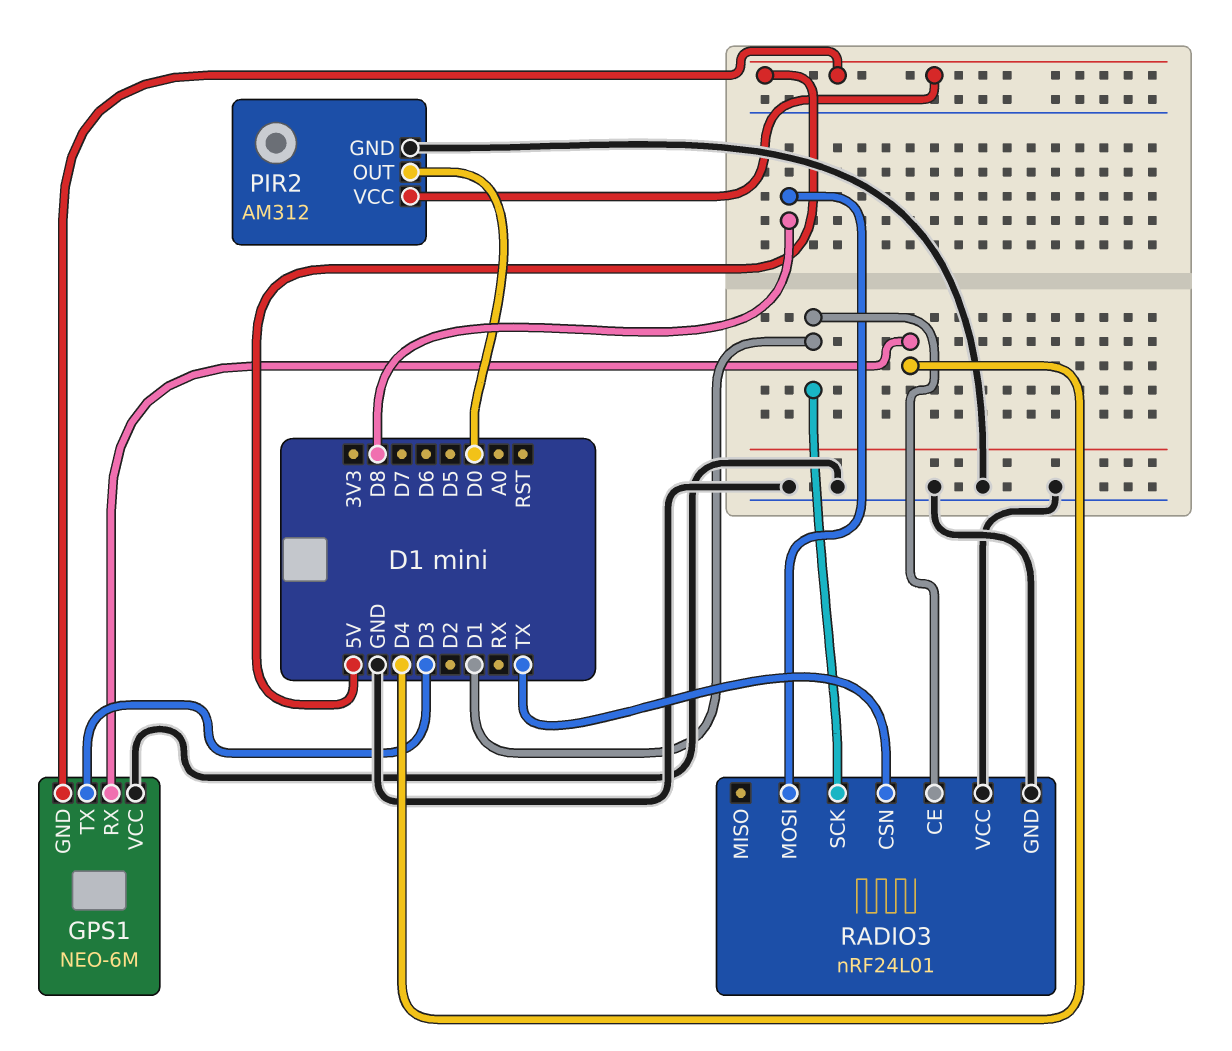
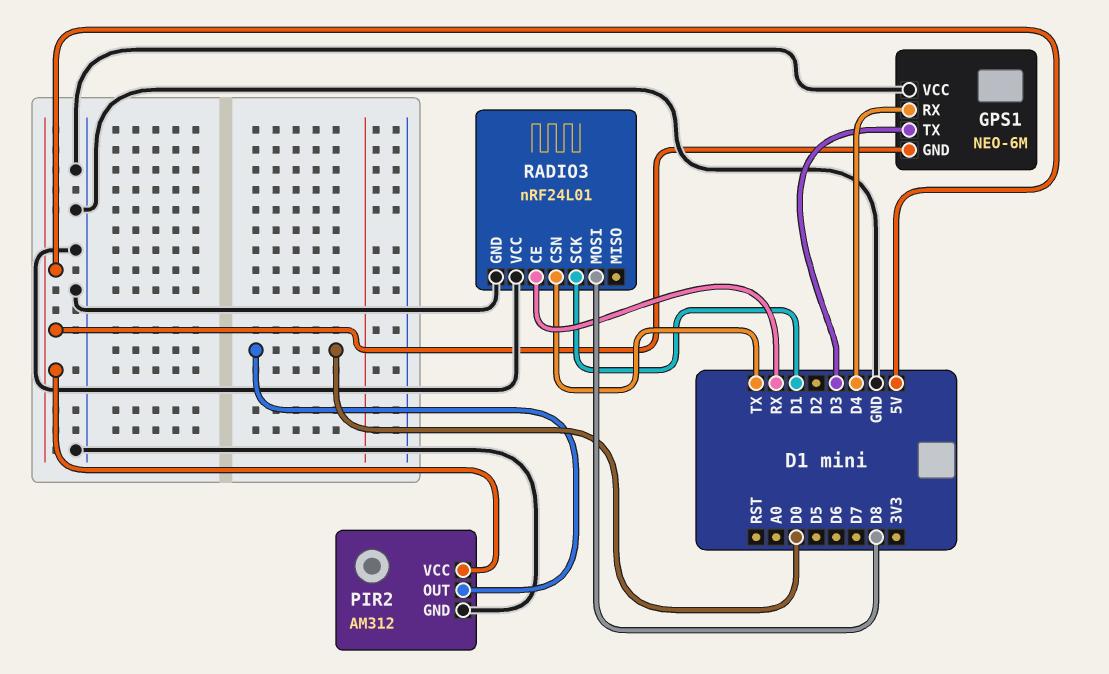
RADIO3 pin CE: D1 -> RX

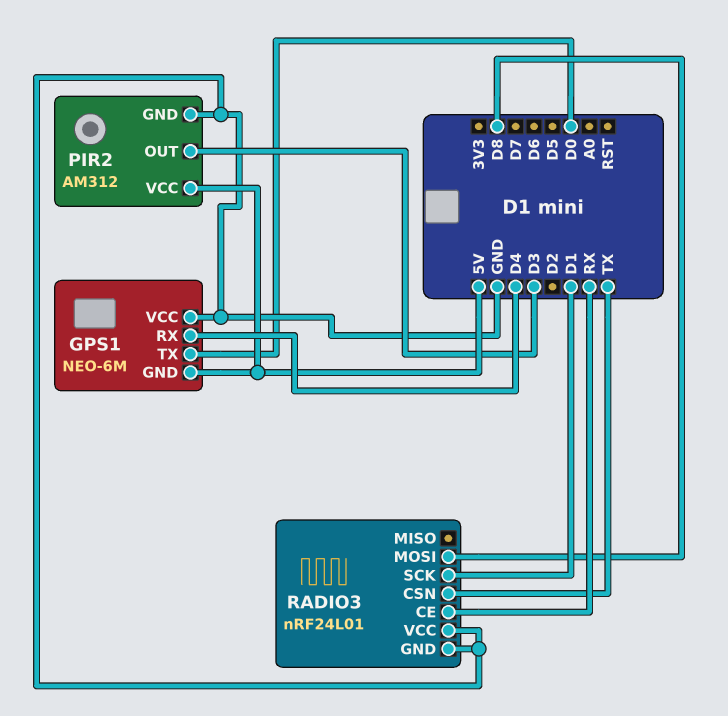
GPS1 pin TX: D3 -> D0
PIR2 pin OUT: D0 -> D3

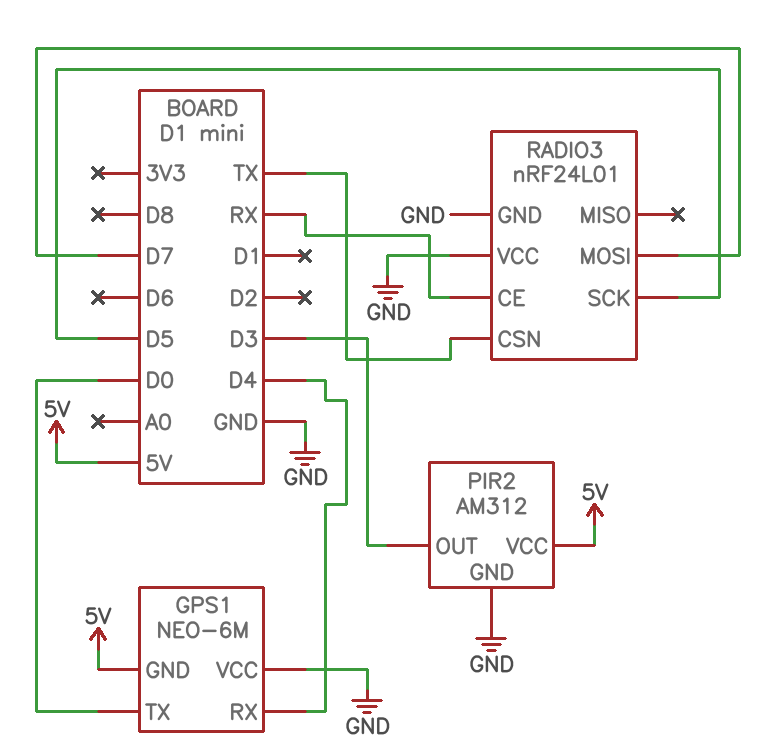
RADIO3 pin MOSI: D8 -> D7
RADIO3 pin SCK: D1 -> D5

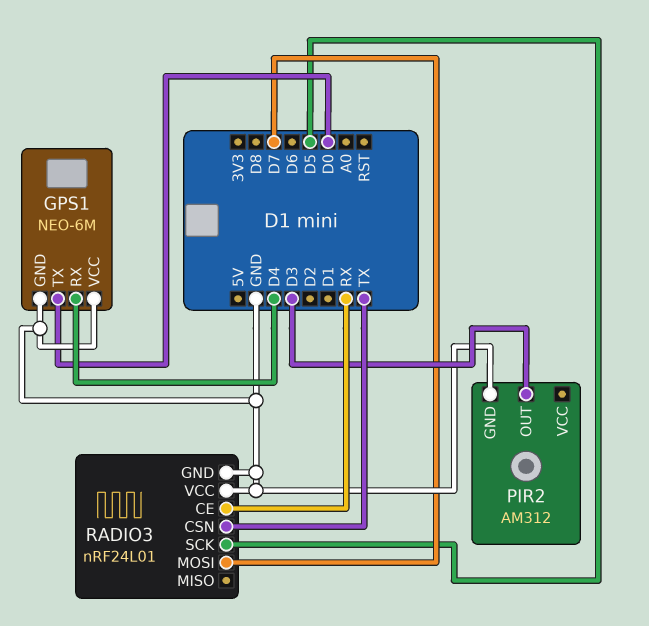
GPS1 pin GND: 5V -> GND
PIR2 pin VCC: 5V -> none

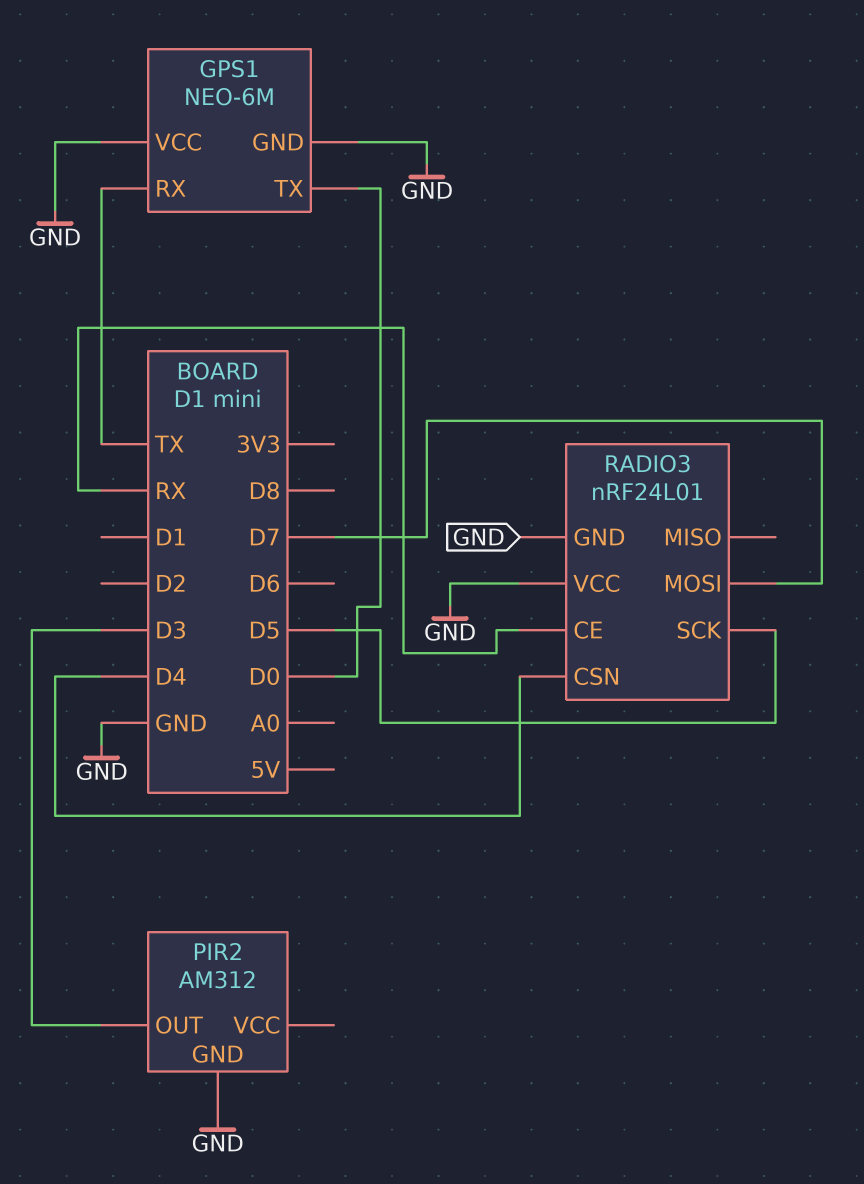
GPS1 pin RX: D4 -> TX
RADIO3 pin CSN: TX -> D4

